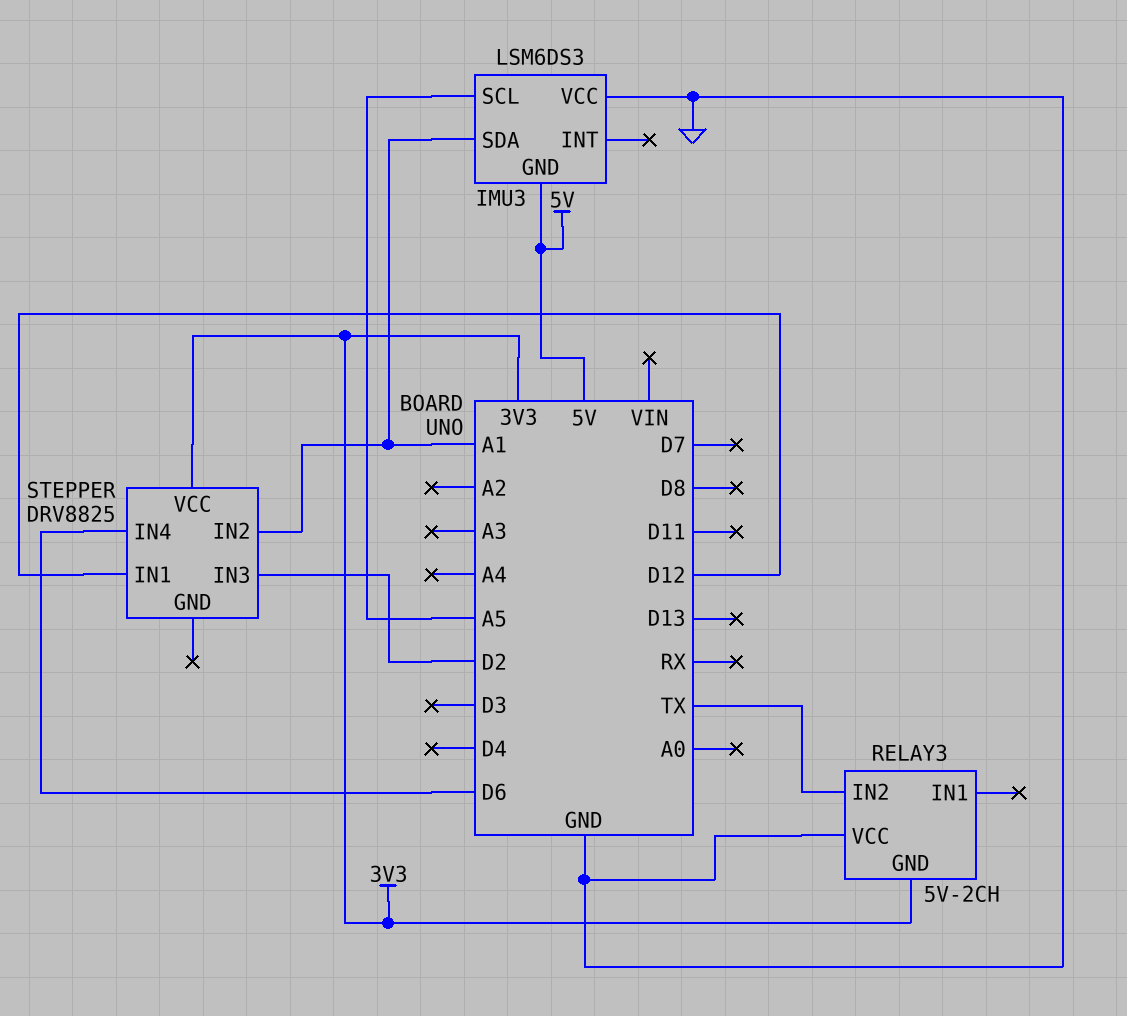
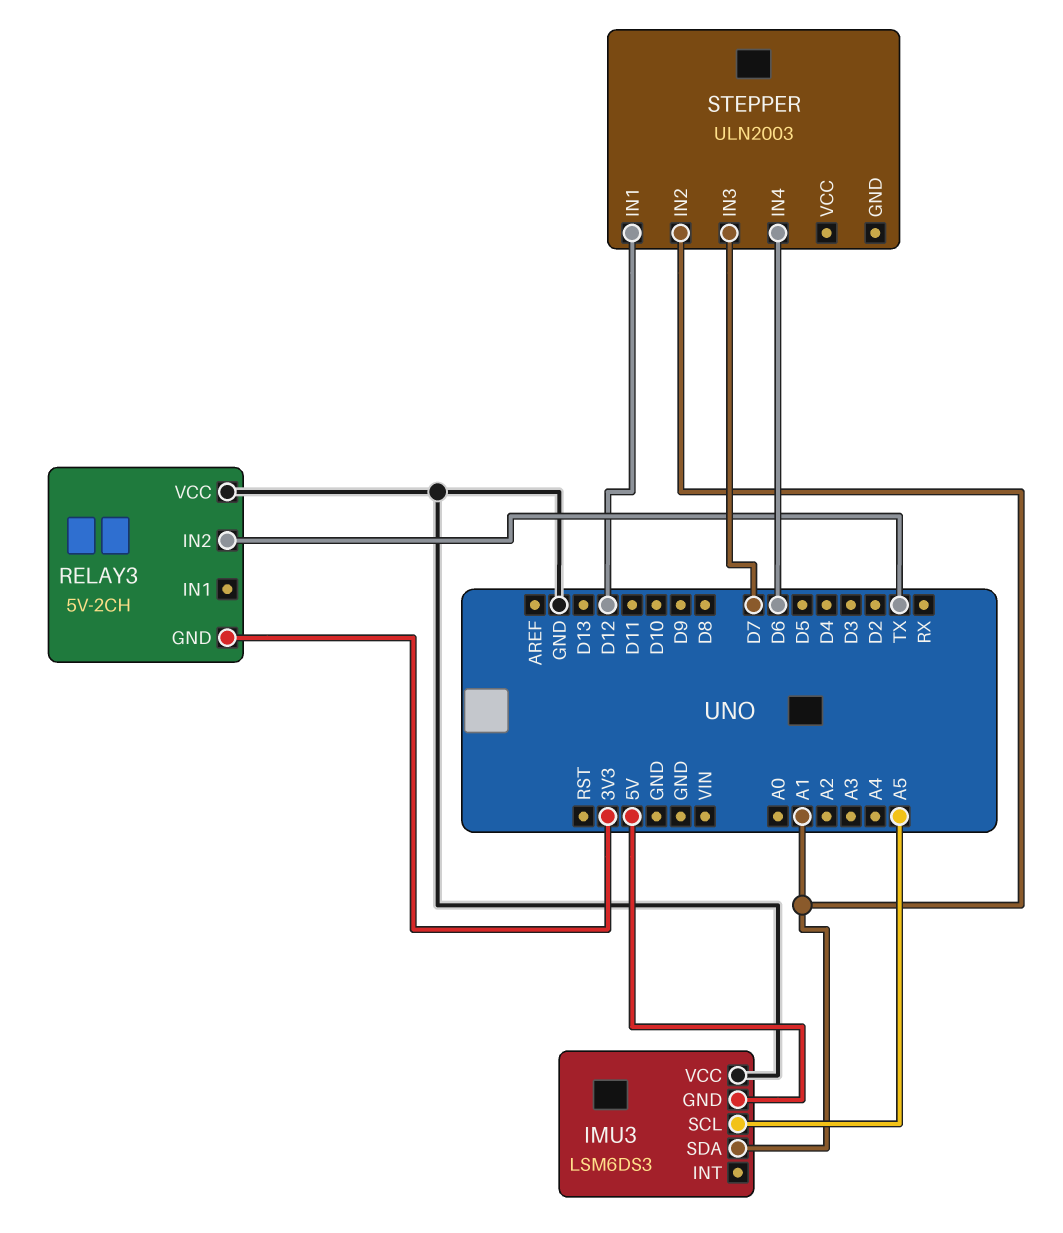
STEPPER: DRV8825 -> ULN2003
STEPPER pin IN3: D2 -> D7
STEPPER pin VCC: 3V3 -> none

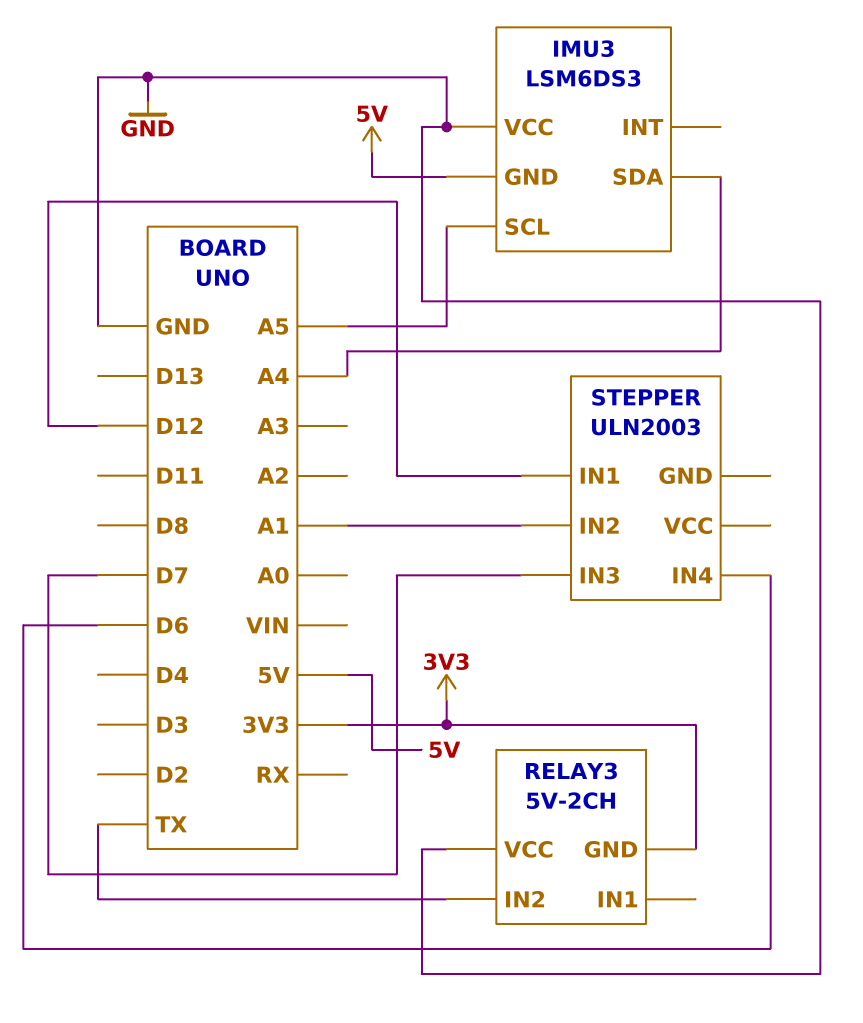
IMU3 pin SDA: A1 -> A4

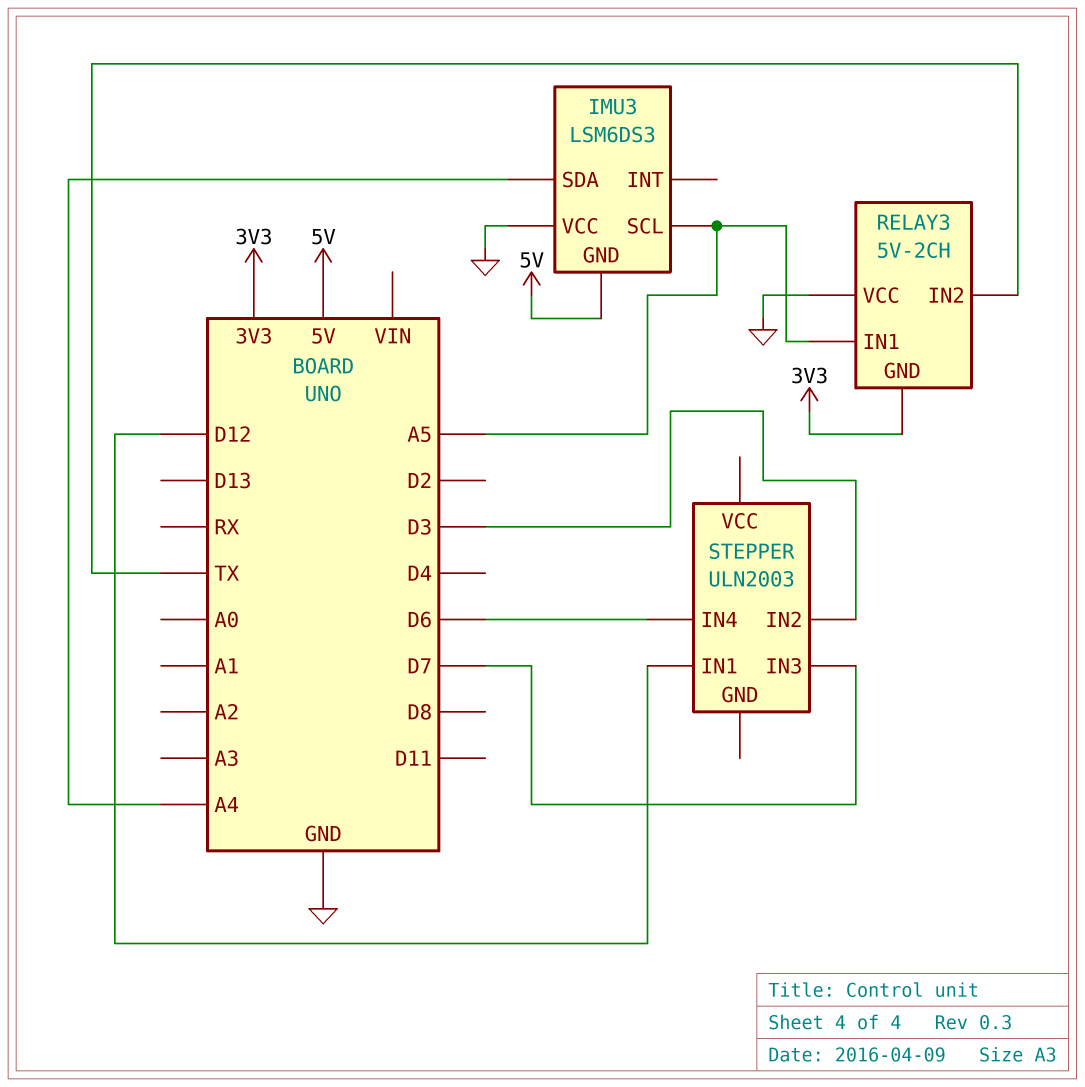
RELAY3 pin IN1: none -> A5
STEPPER pin IN2: A1 -> D3

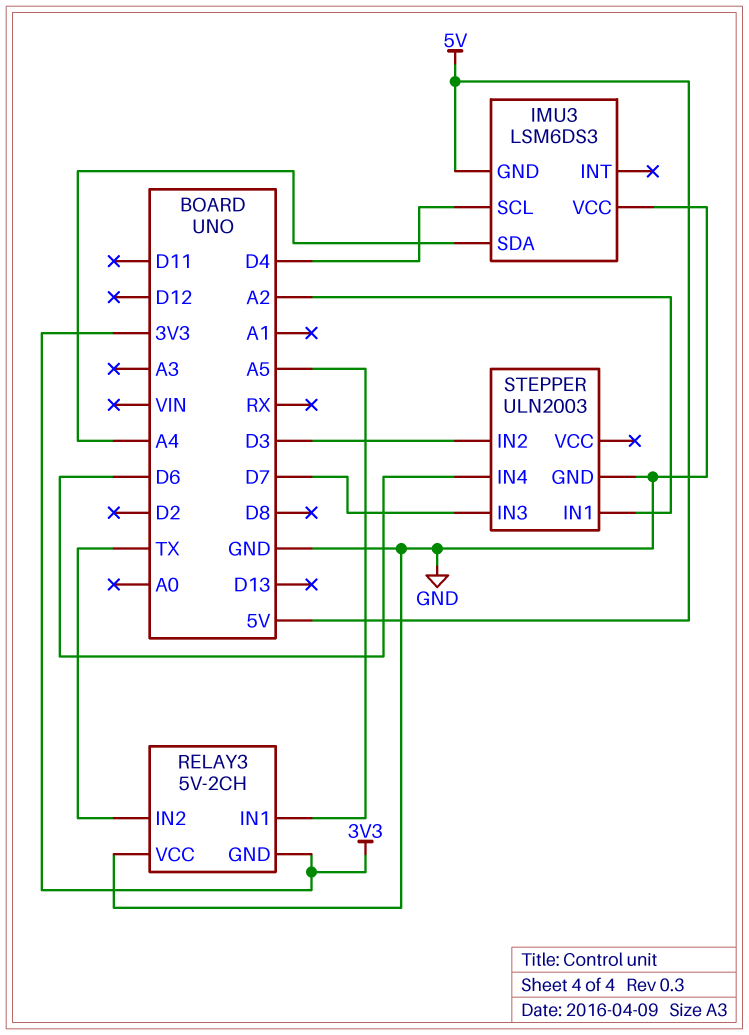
IMU3 pin SCL: A5 -> D4
STEPPER pin GND: none -> GND
STEPPER pin IN1: D12 -> A2

